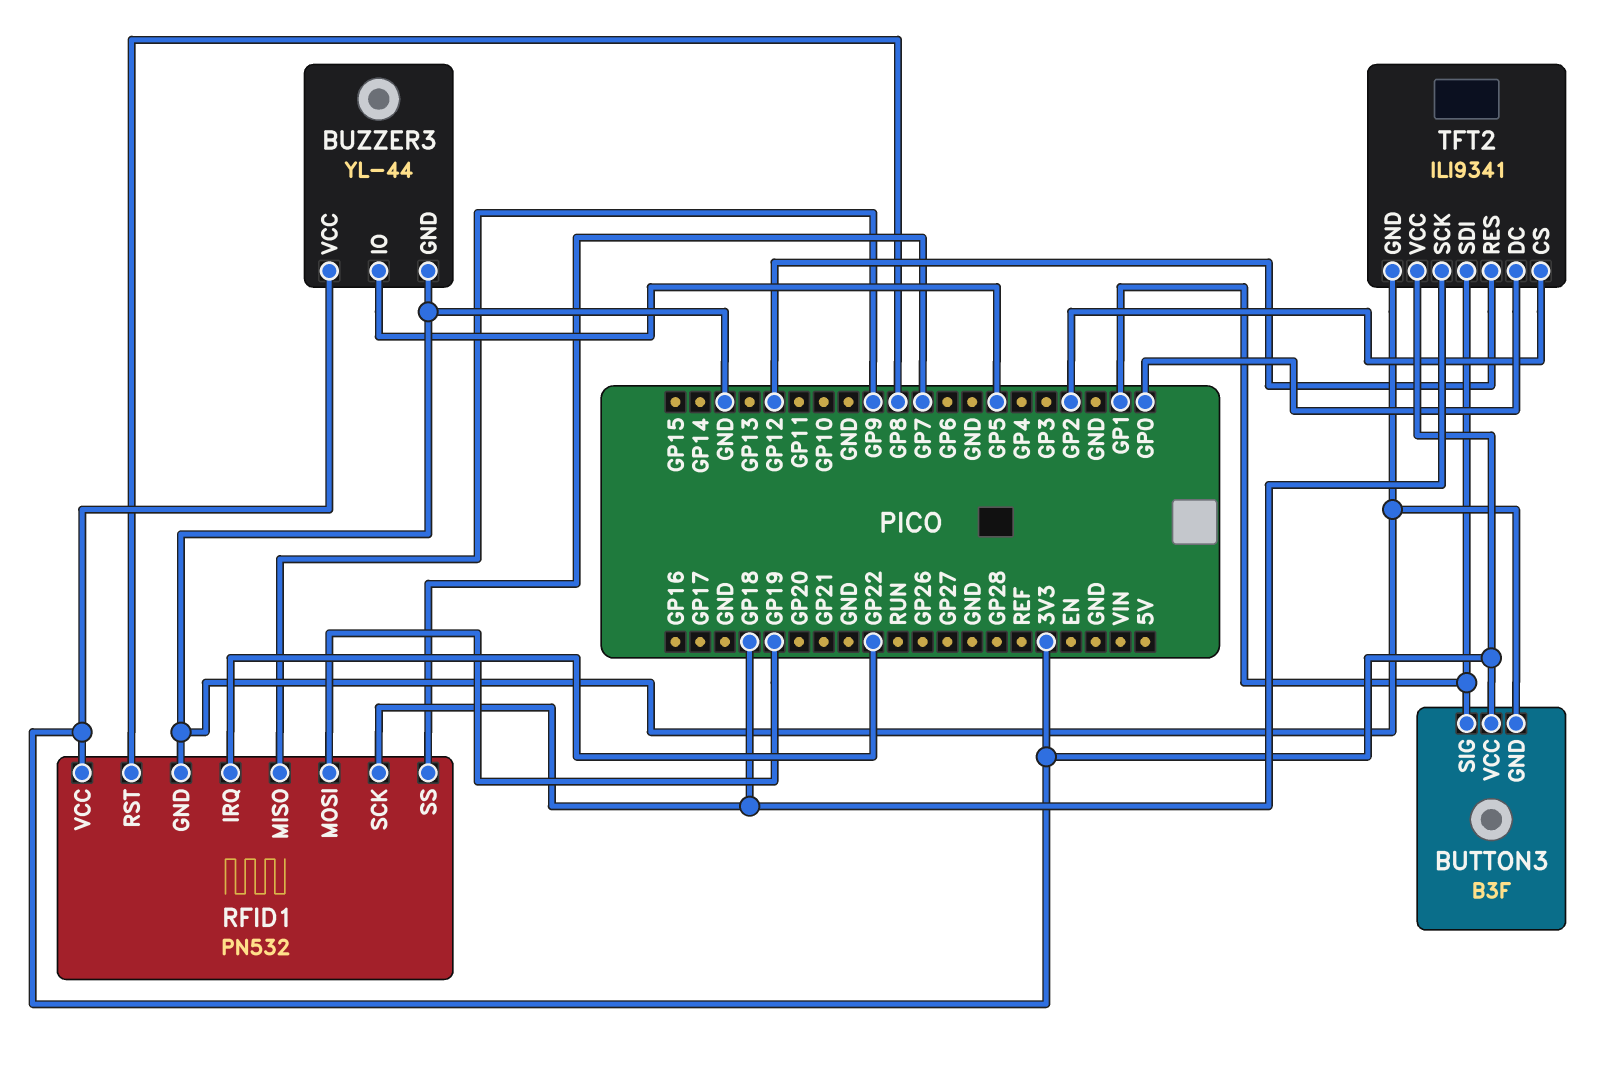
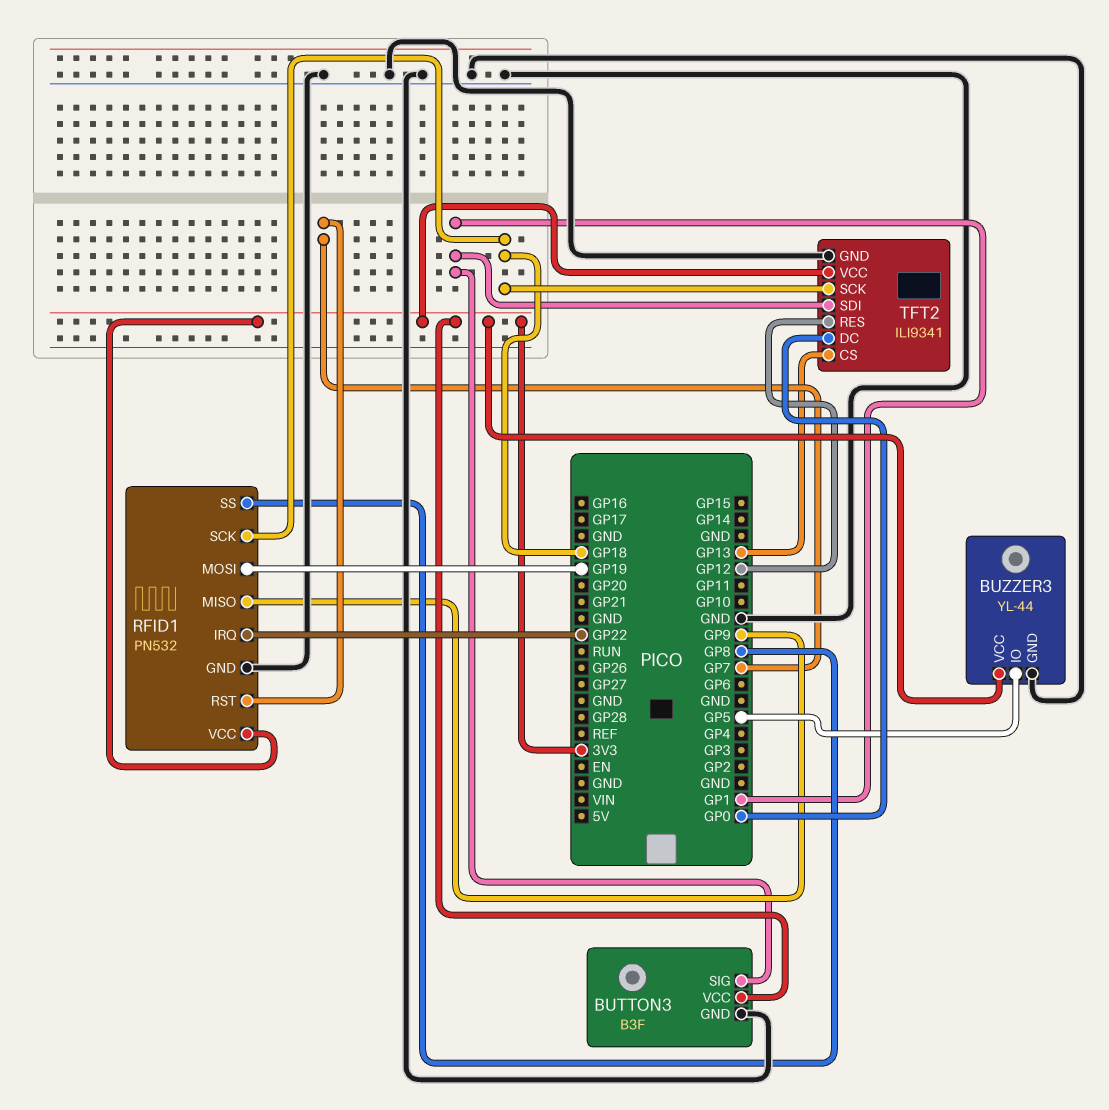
RFID1 pin RST: GP8 -> GP7
RFID1 pin SS: GP7 -> GP8
TFT2 pin CS: GP2 -> GP13

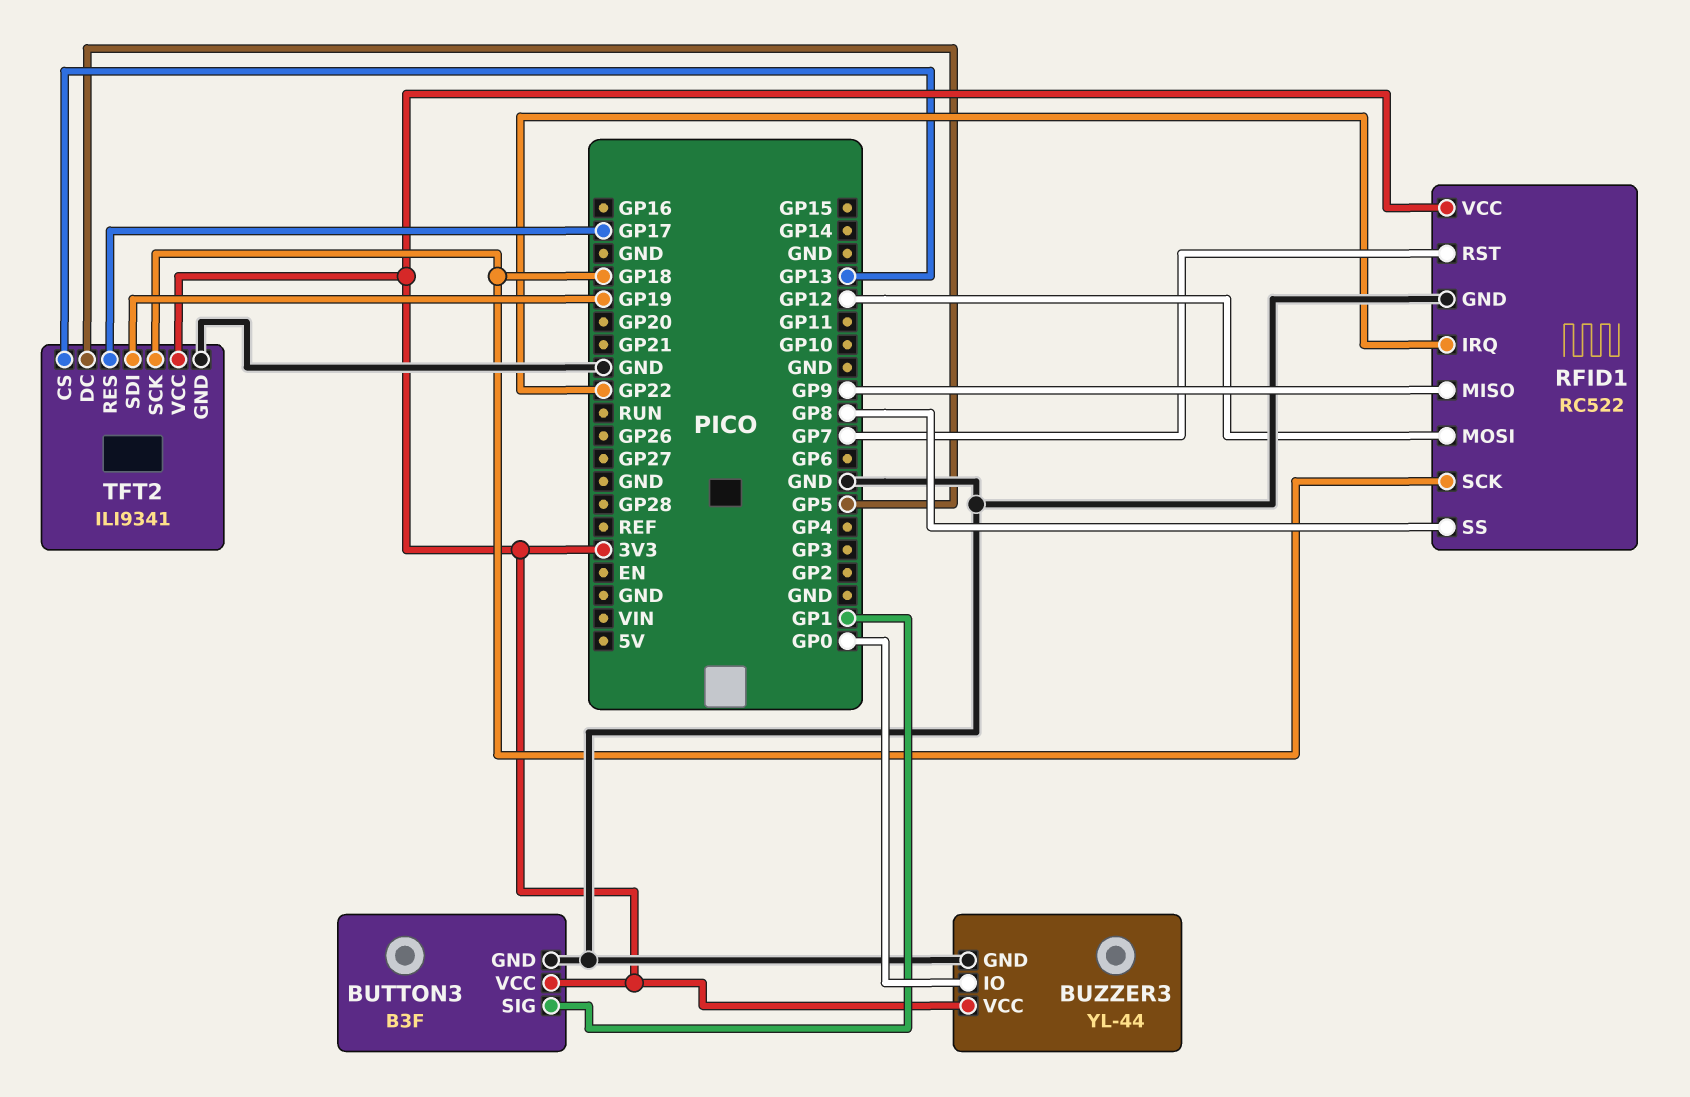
BUZZER3 pin IO: GP5 -> GP0
RFID1: PN532 -> RC522
RFID1 pin MOSI: GP19 -> GP12
TFT2 pin DC: GP0 -> GP5
TFT2 pin RES: GP12 -> GP17
TFT2 pin SDI: GP1 -> GP19

